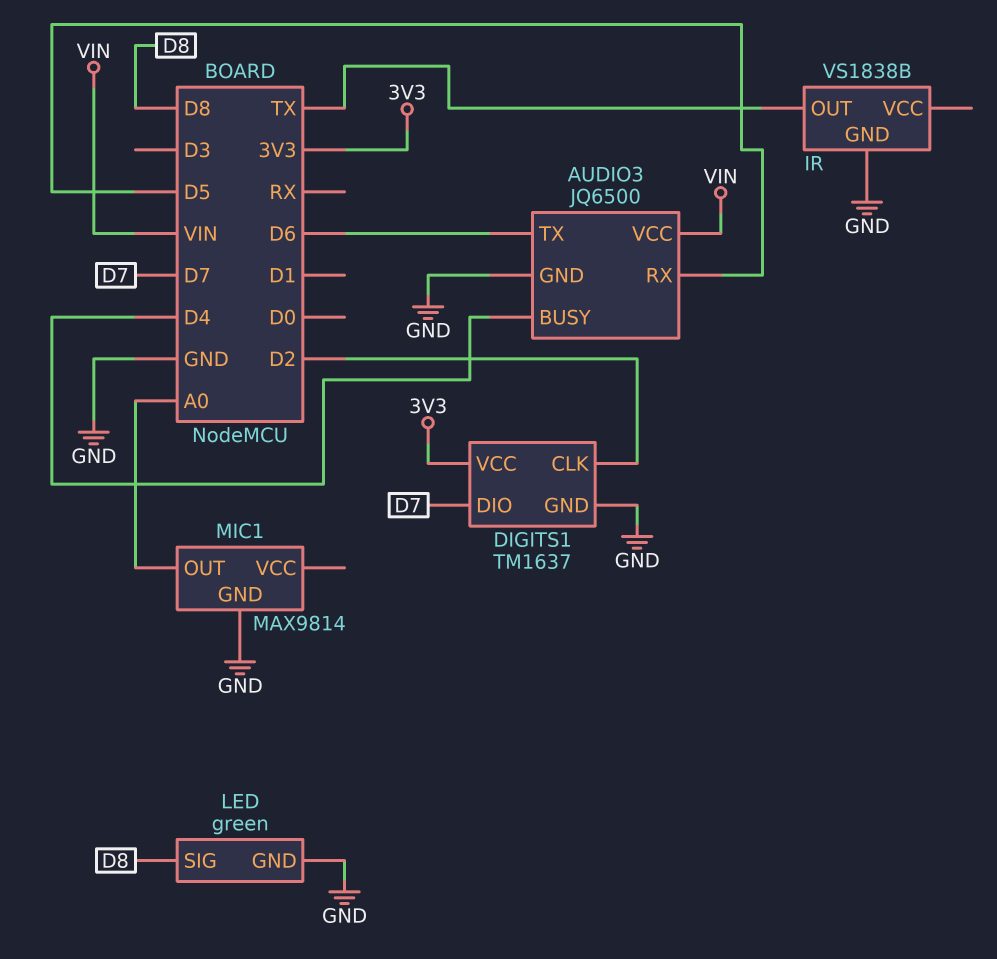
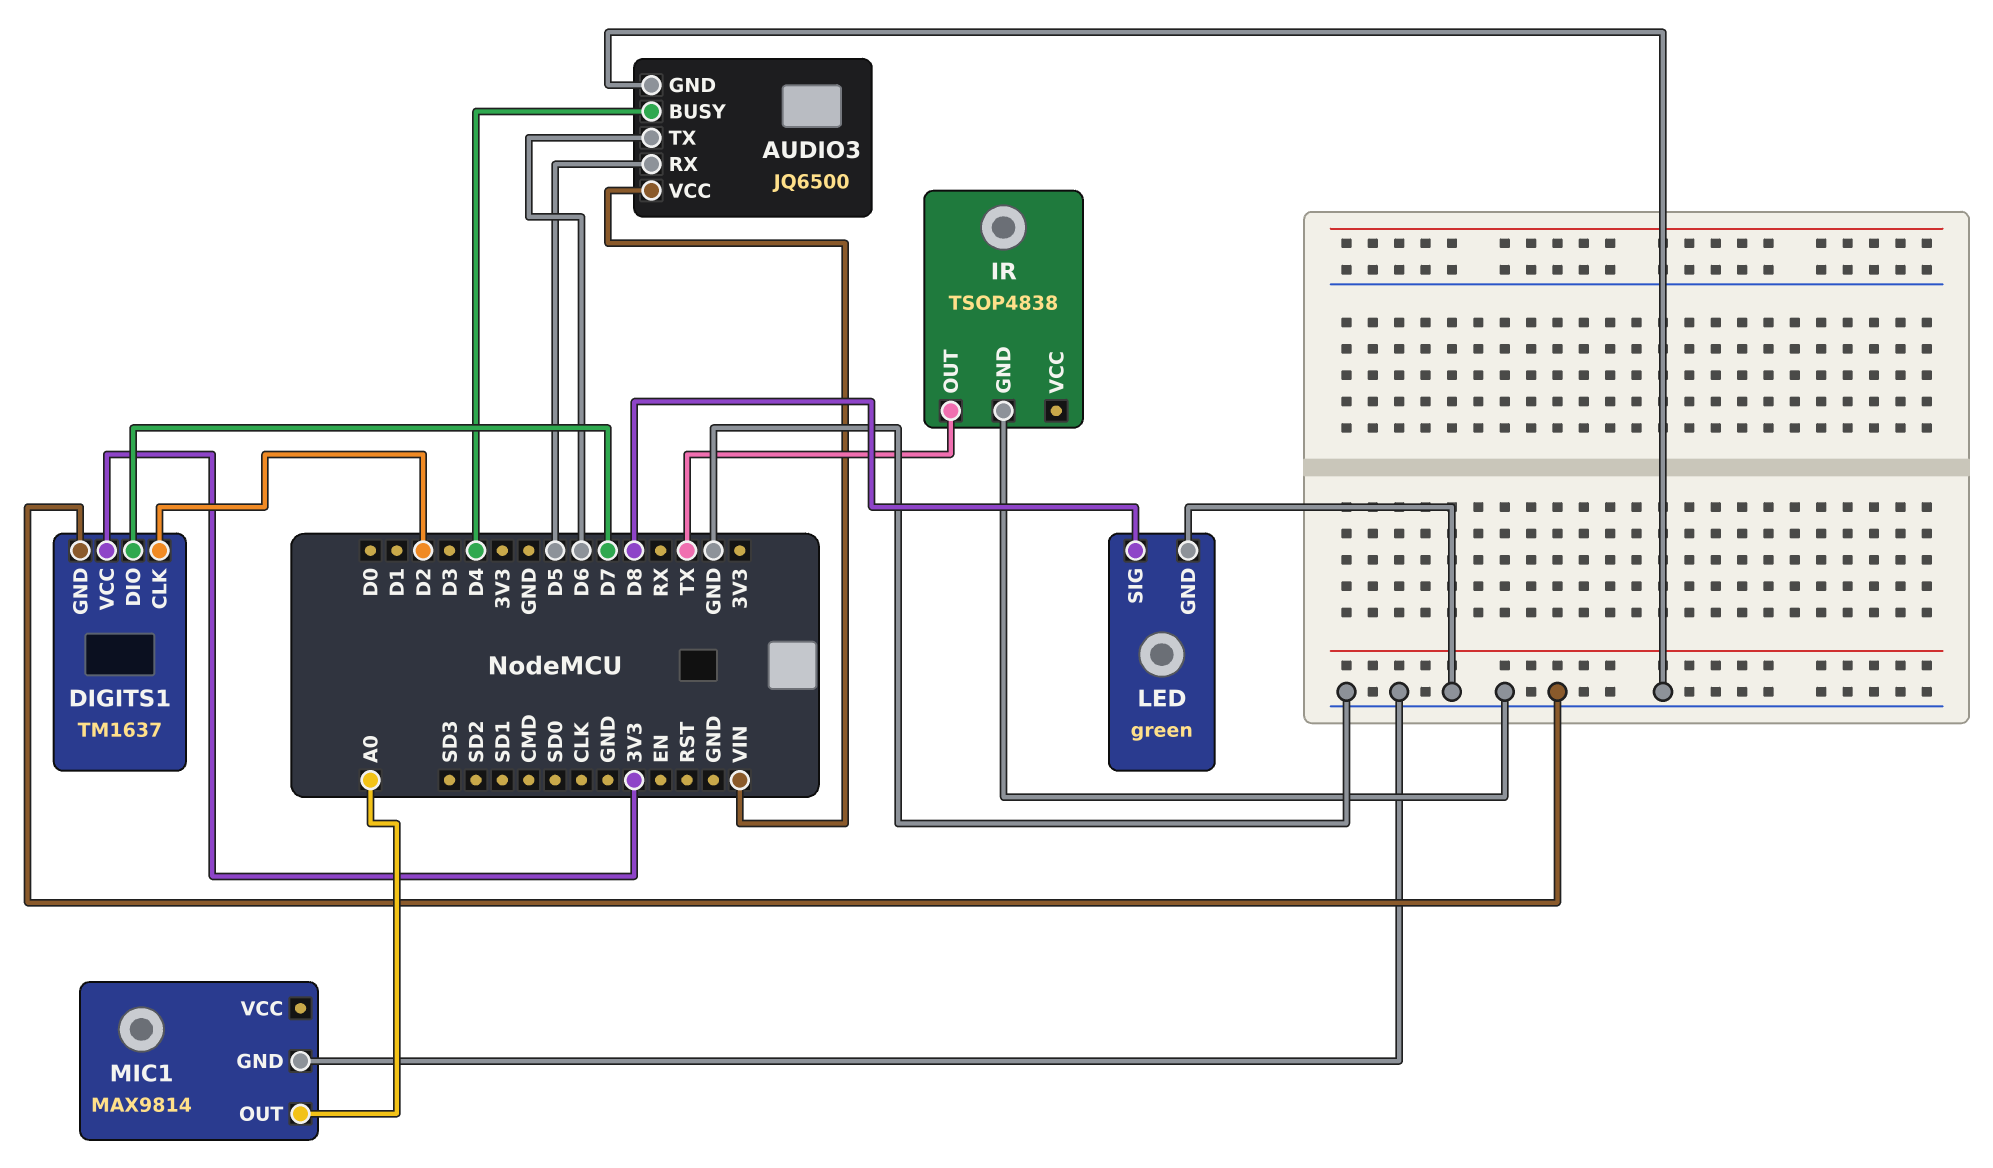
IR: VS1838B -> TSOP4838

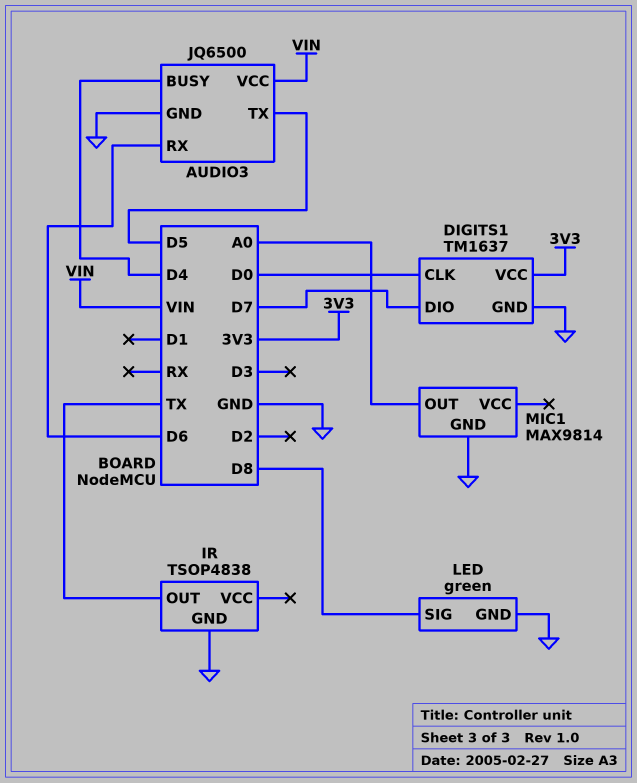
AUDIO3 pin RX: D5 -> D6
AUDIO3 pin TX: D6 -> D5
DIGITS1 pin CLK: D2 -> D0

